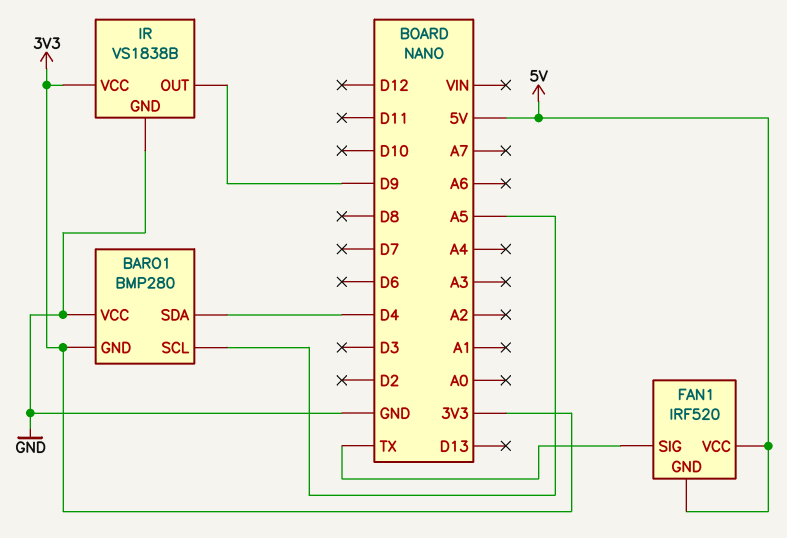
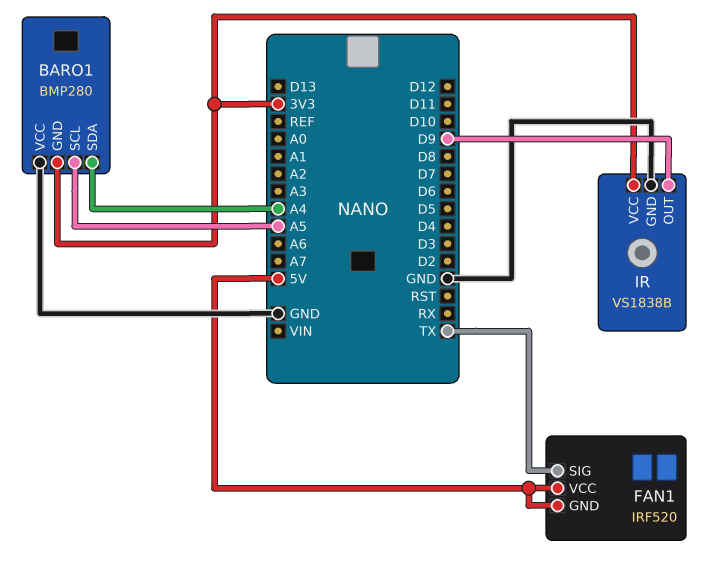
BARO1 pin SDA: D4 -> A4

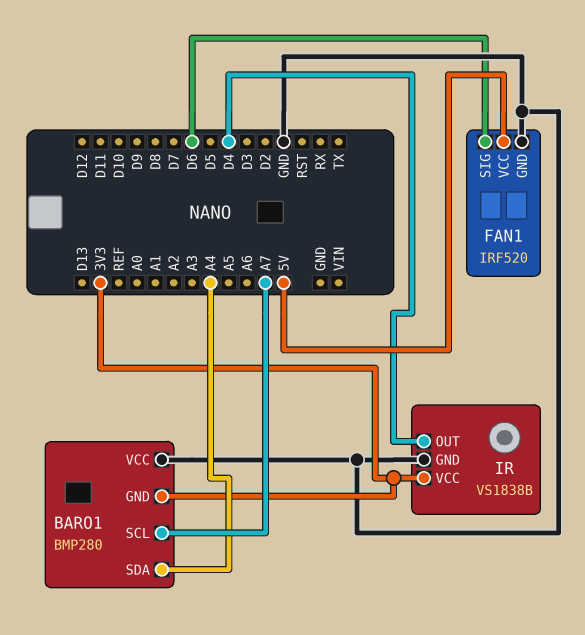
BARO1 pin SCL: A5 -> A7
FAN1 pin GND: 5V -> GND
FAN1 pin SIG: TX -> D6
IR pin OUT: D9 -> D4

